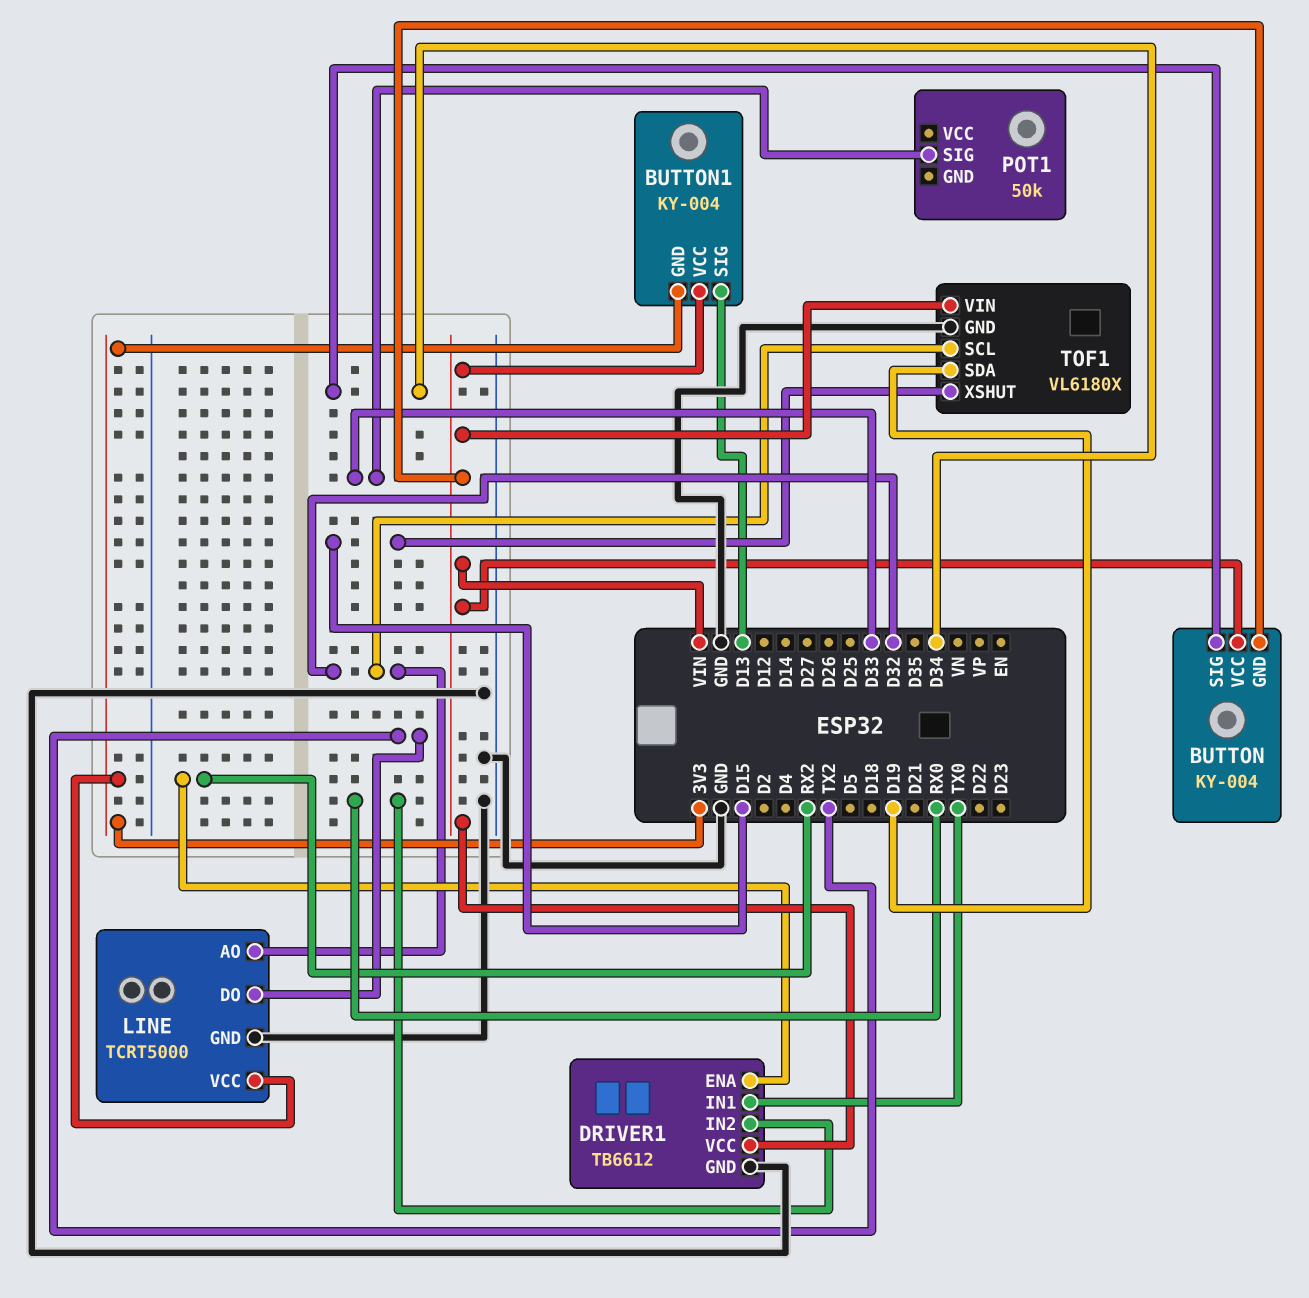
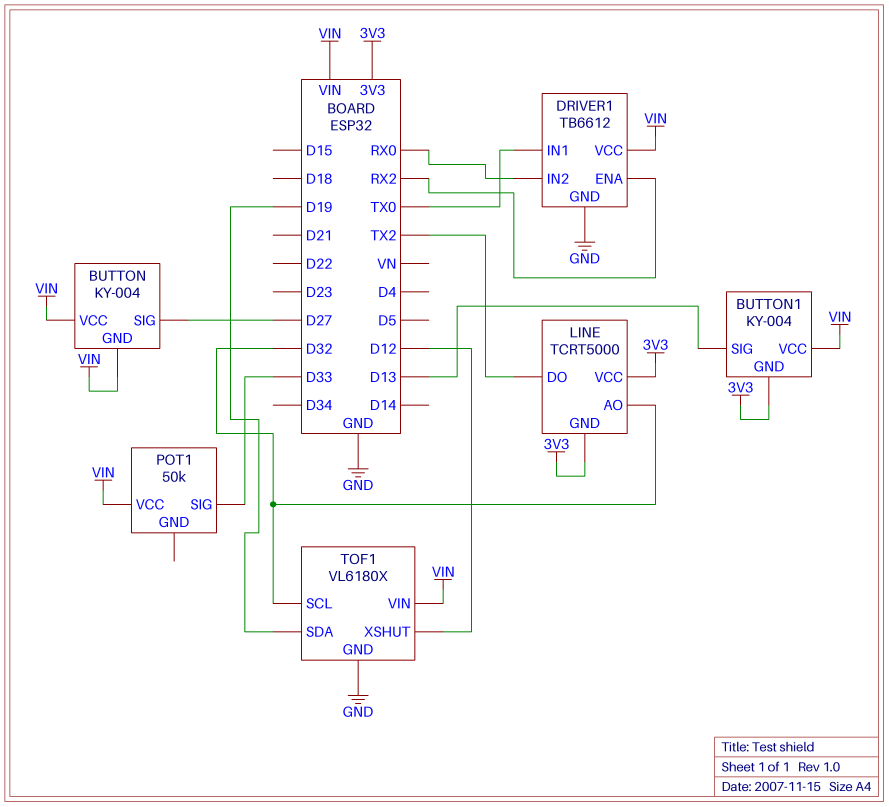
BUTTON pin SIG: D34 -> D27
LINE pin GND: GND -> 3V3
POT1 pin VCC: none -> VIN
TOF1 pin XSHUT: D15 -> D12

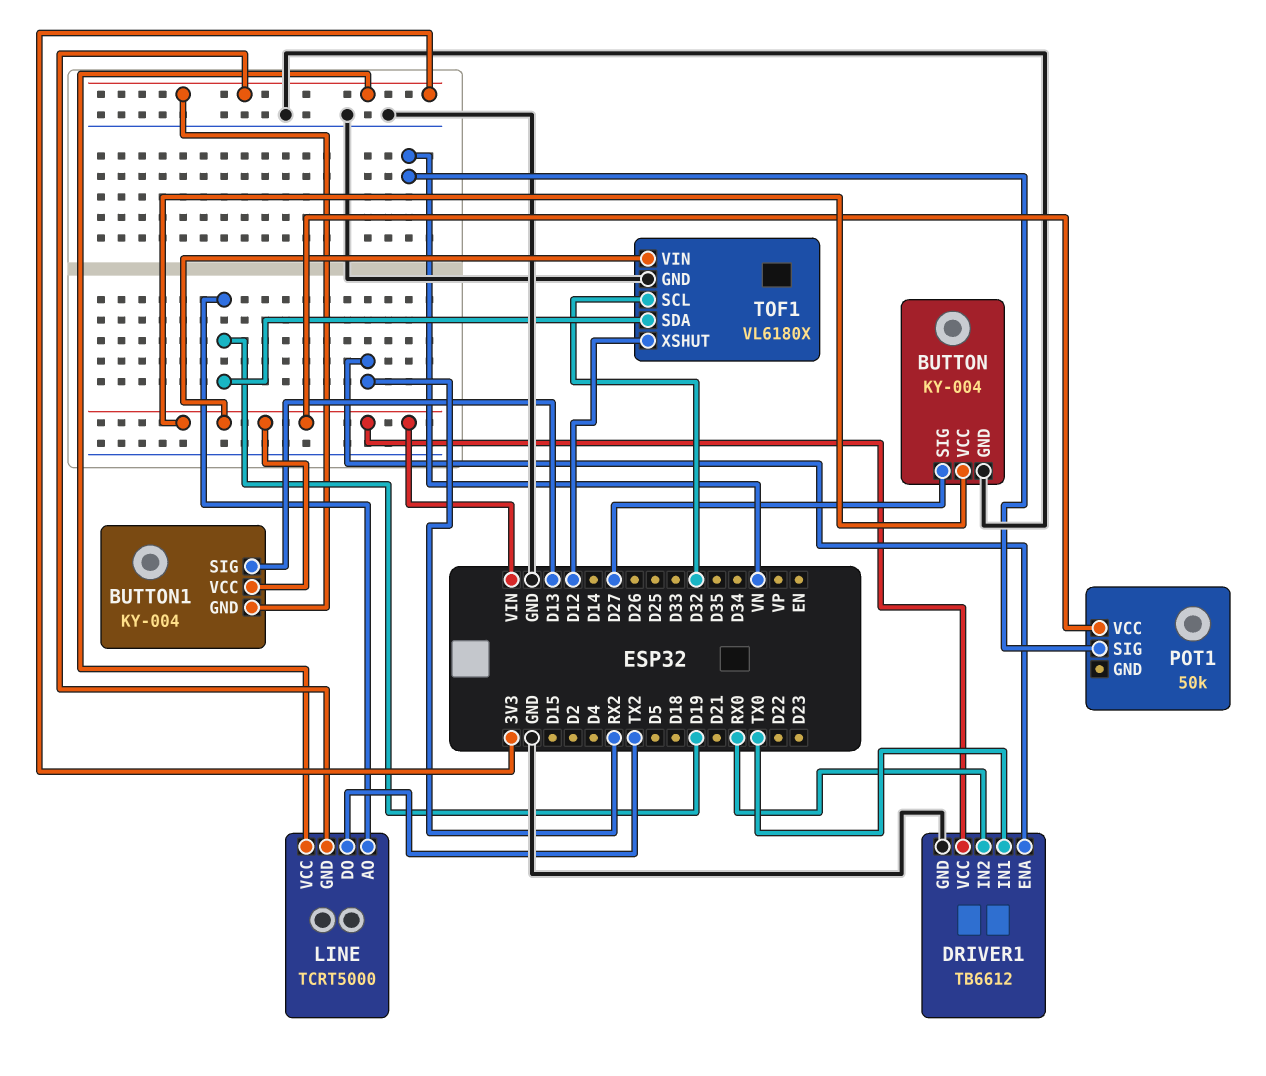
BUTTON pin GND: VIN -> GND
LINE pin AO: D32 -> D19
POT1 pin SIG: D33 -> VN

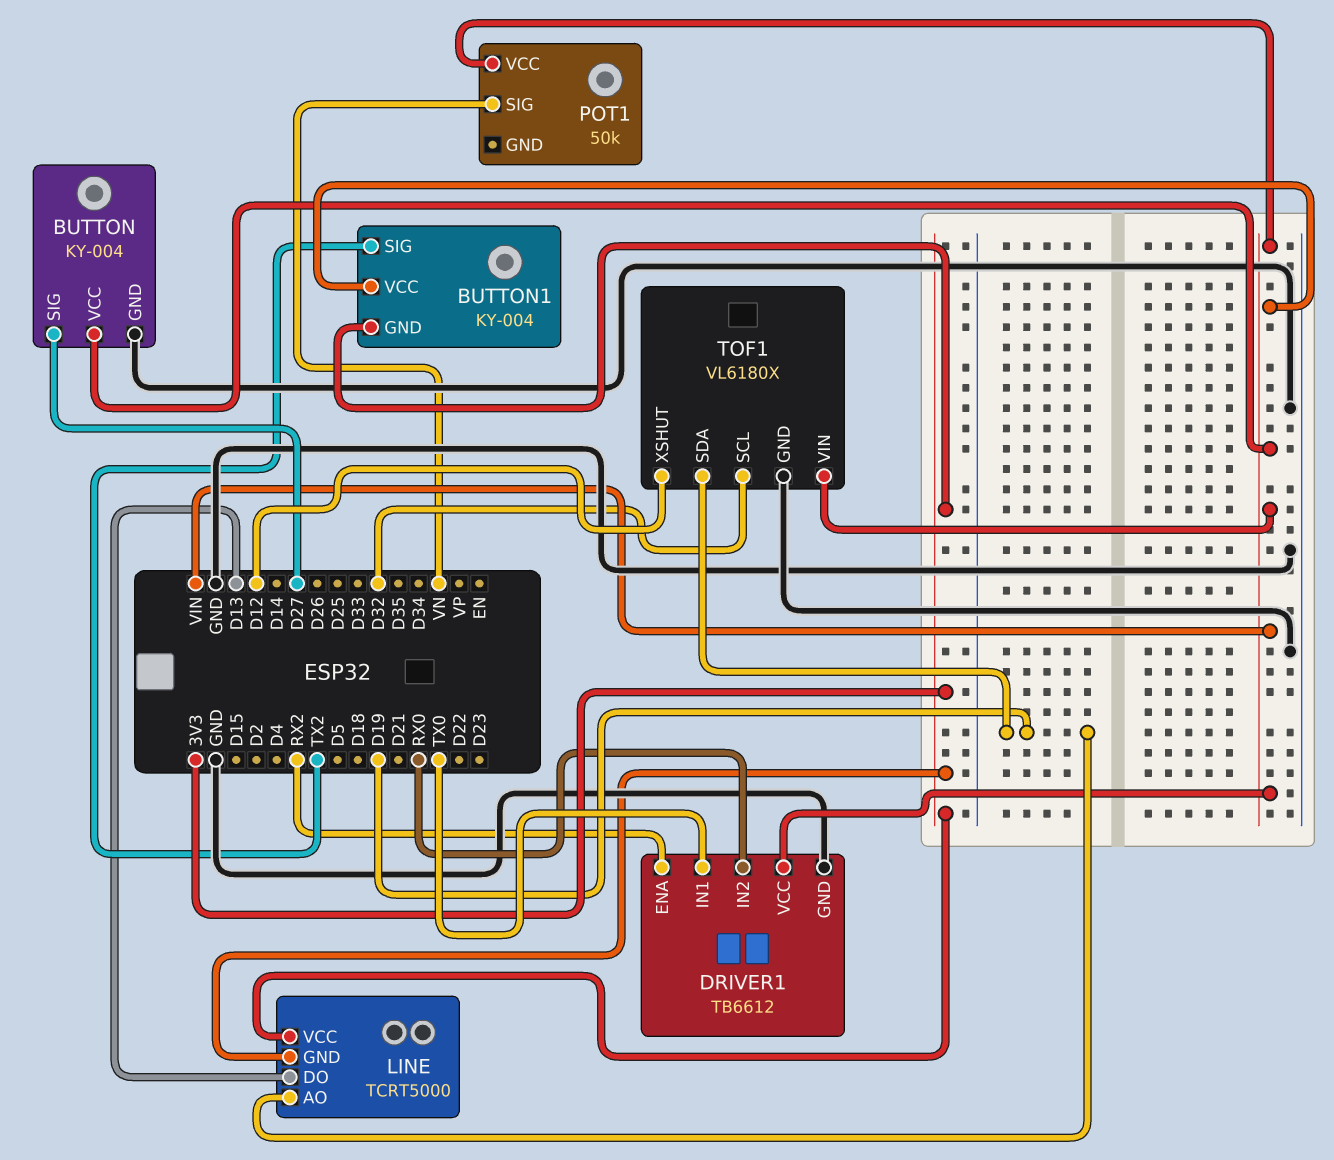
BUTTON1 pin SIG: D13 -> TX2
LINE pin DO: TX2 -> D13

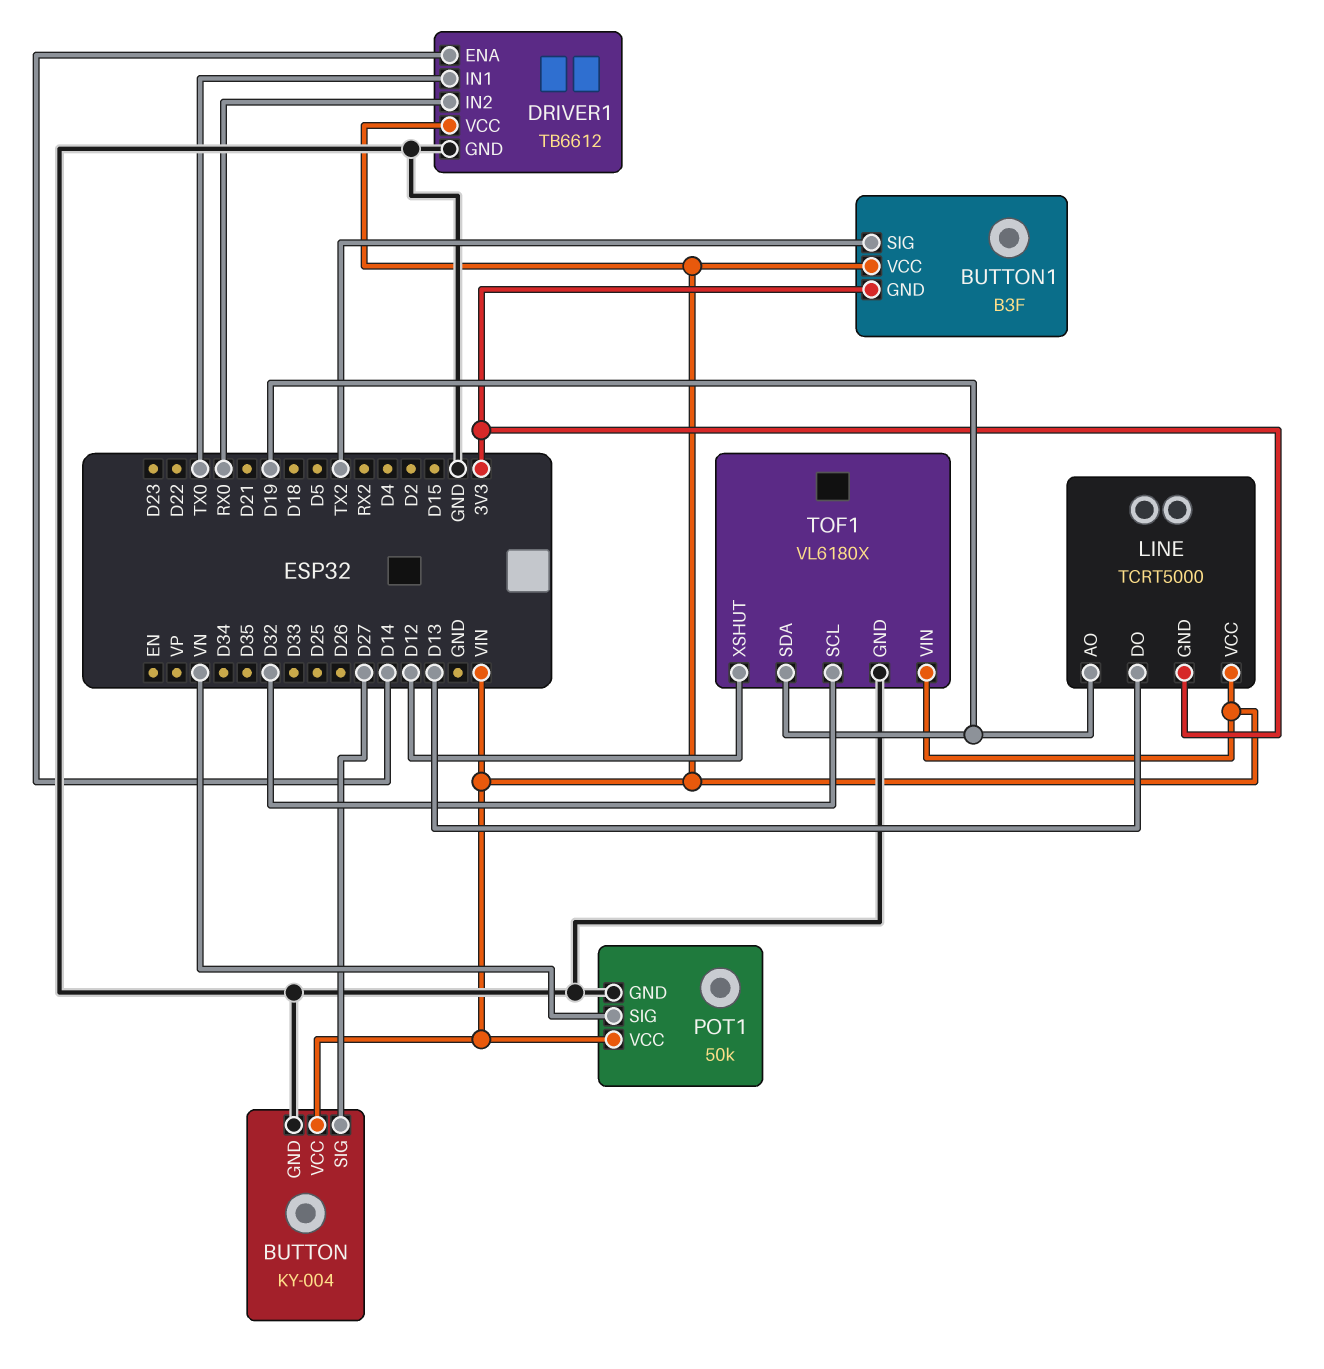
BUTTON1: KY-004 -> B3F
DRIVER1 pin ENA: RX2 -> D14
LINE pin VCC: 3V3 -> VIN
POT1 pin GND: none -> GND

